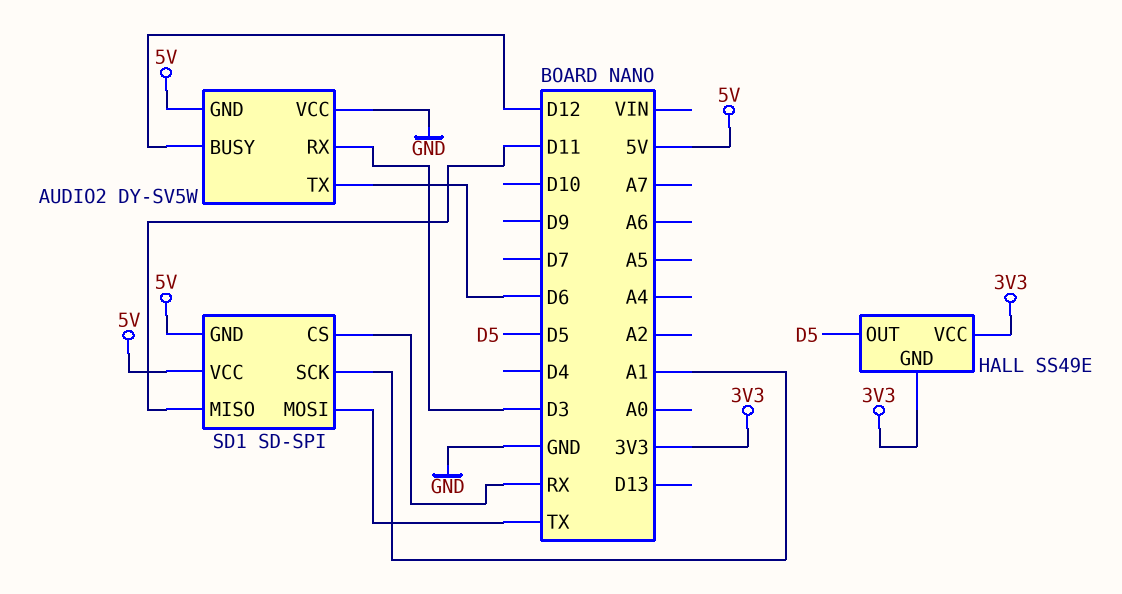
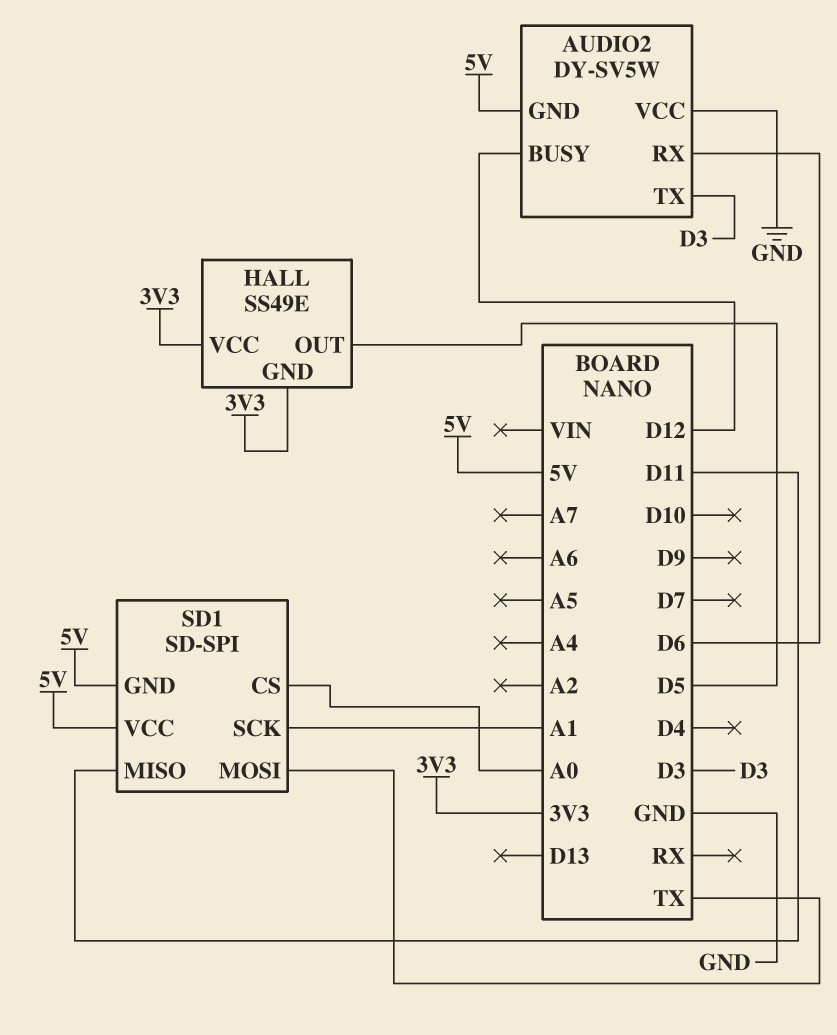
AUDIO2 pin RX: D3 -> D6
AUDIO2 pin TX: D6 -> D3
SD1 pin CS: RX -> A0

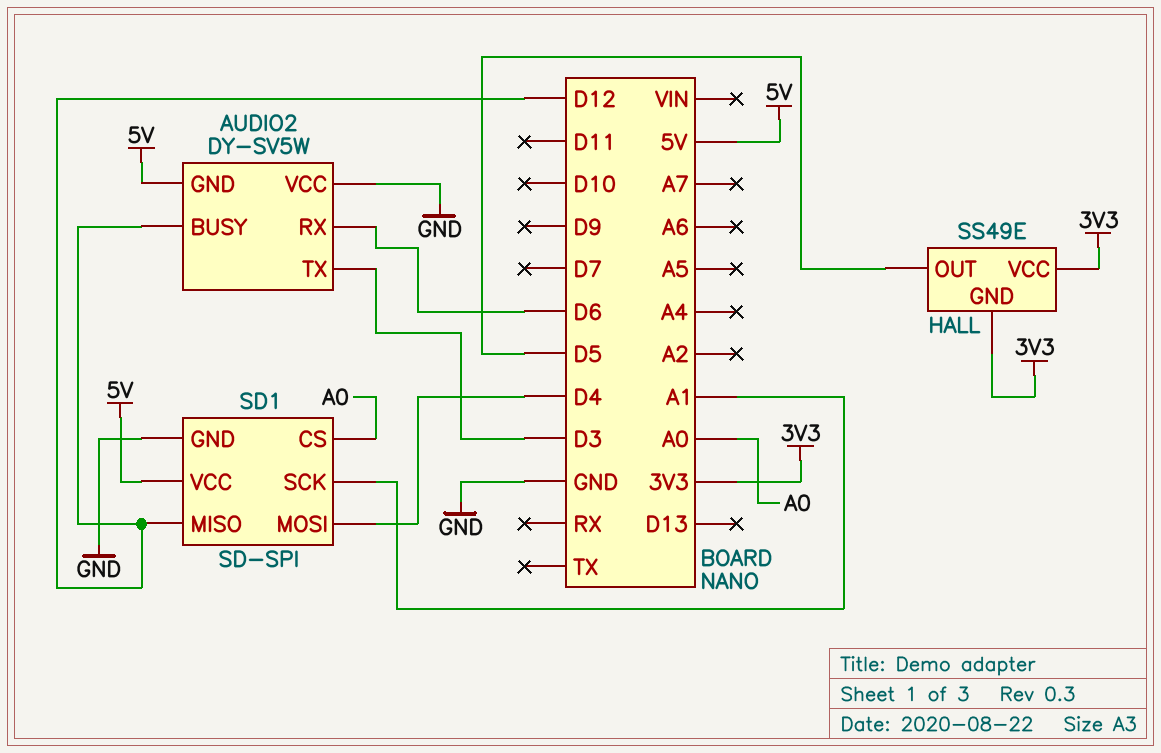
SD1 pin GND: 5V -> GND
SD1 pin MISO: D11 -> D12
SD1 pin MOSI: TX -> D4

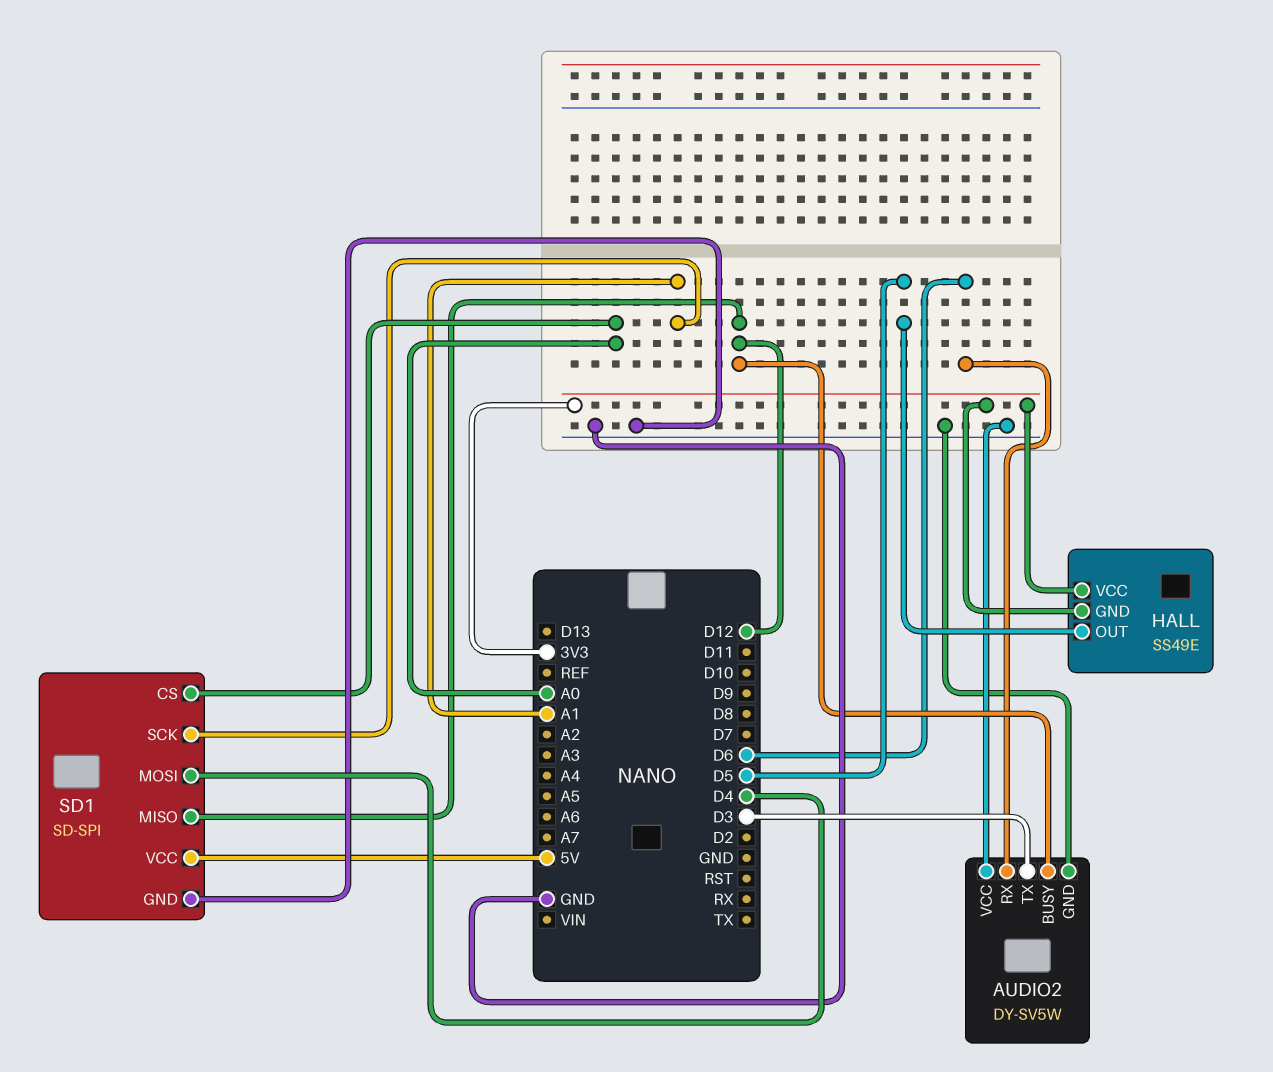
AUDIO2 pin GND: 5V -> GND

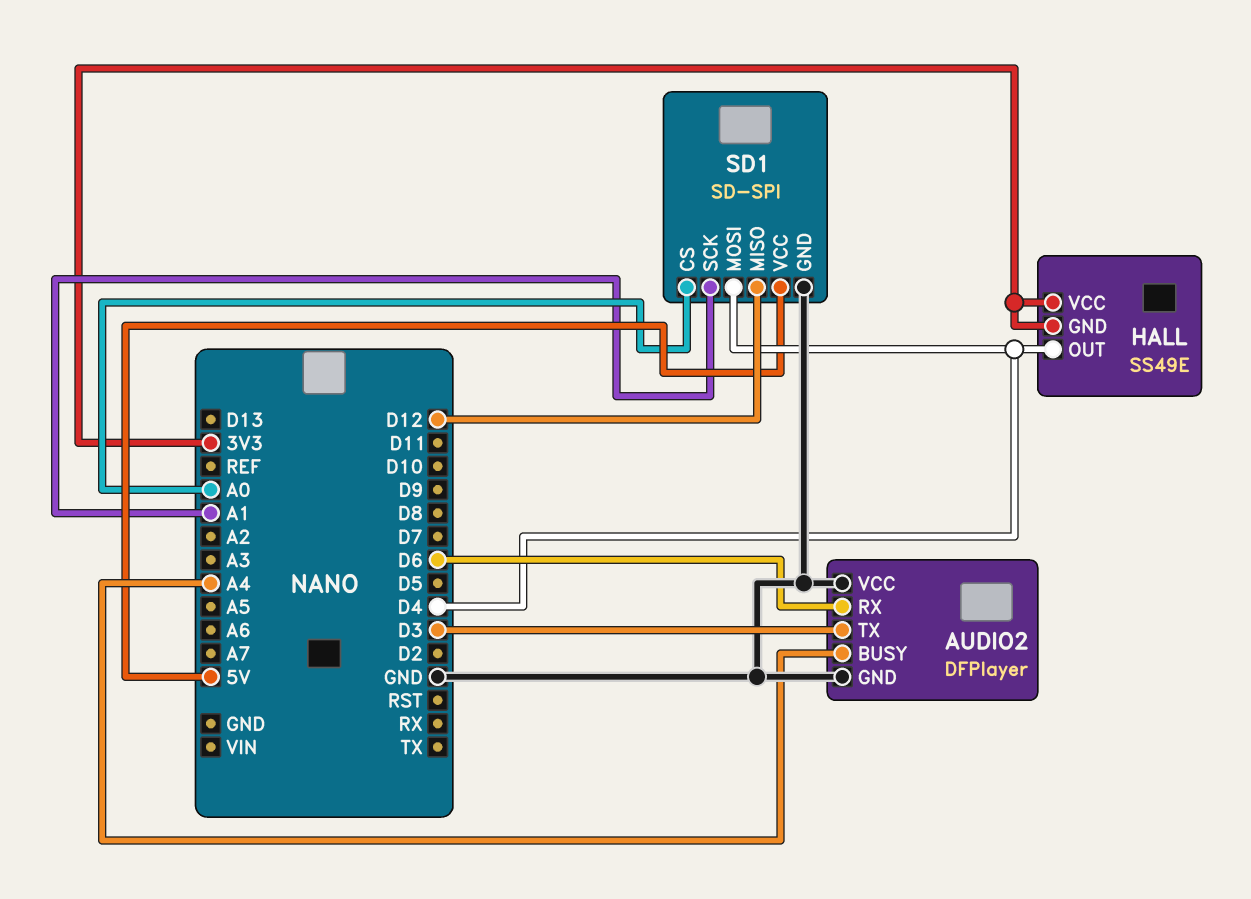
AUDIO2: DY-SV5W -> DFPlayer
AUDIO2 pin BUSY: D12 -> A4
HALL pin OUT: D5 -> D4

